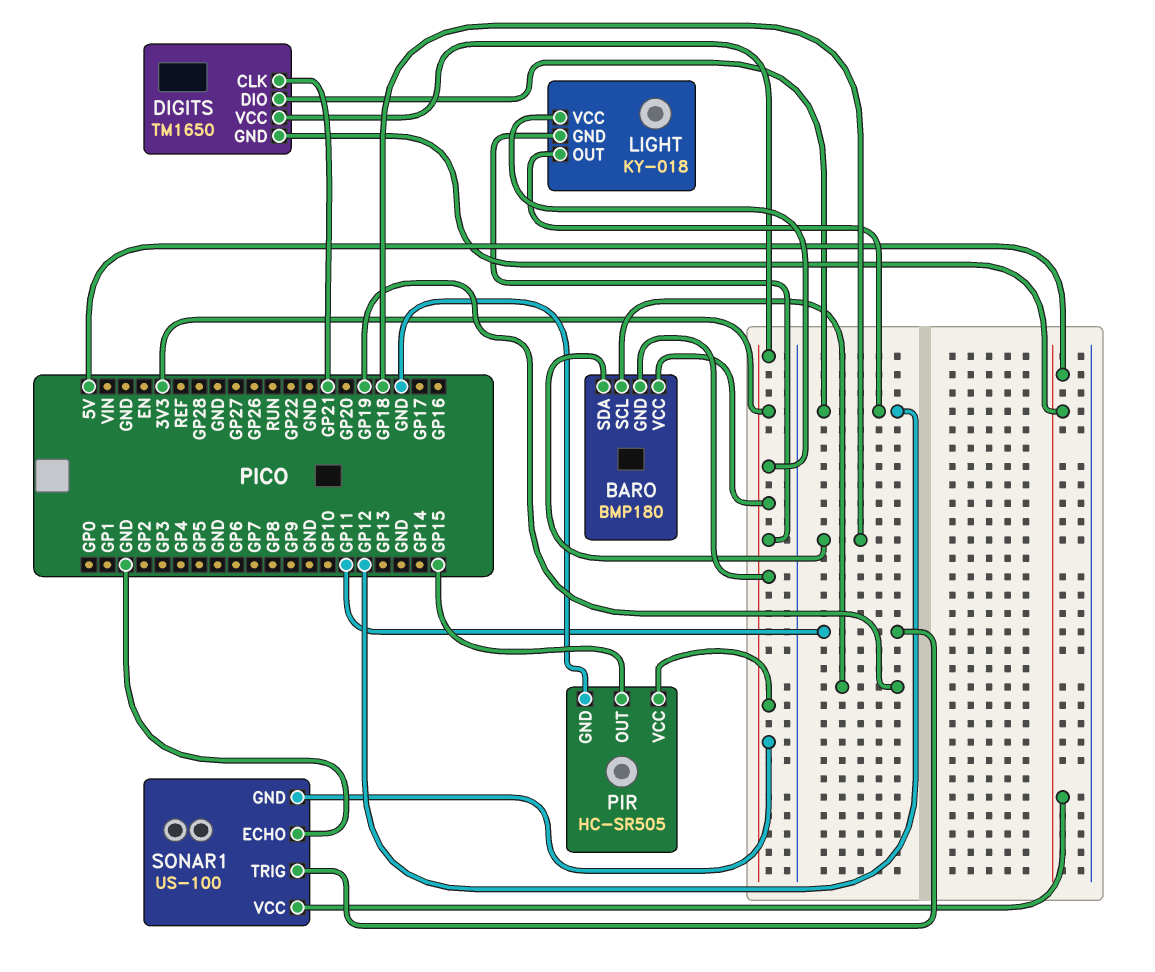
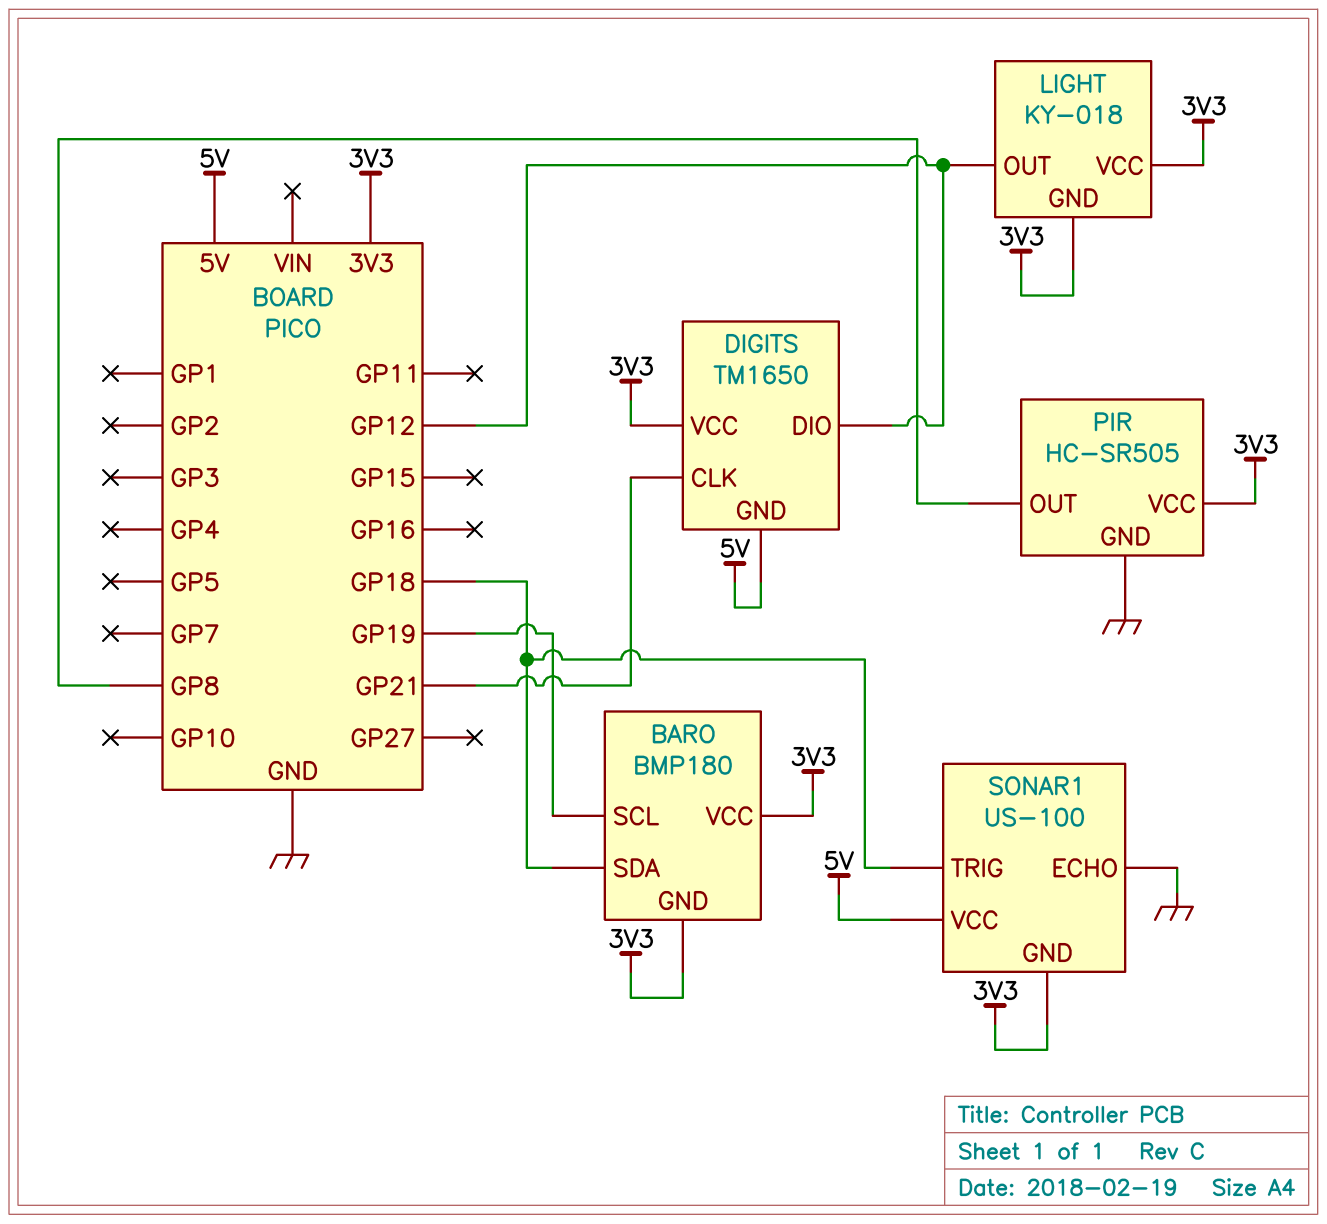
PIR pin OUT: GP15 -> GP8
SONAR1 pin TRIG: GP11 -> GP18

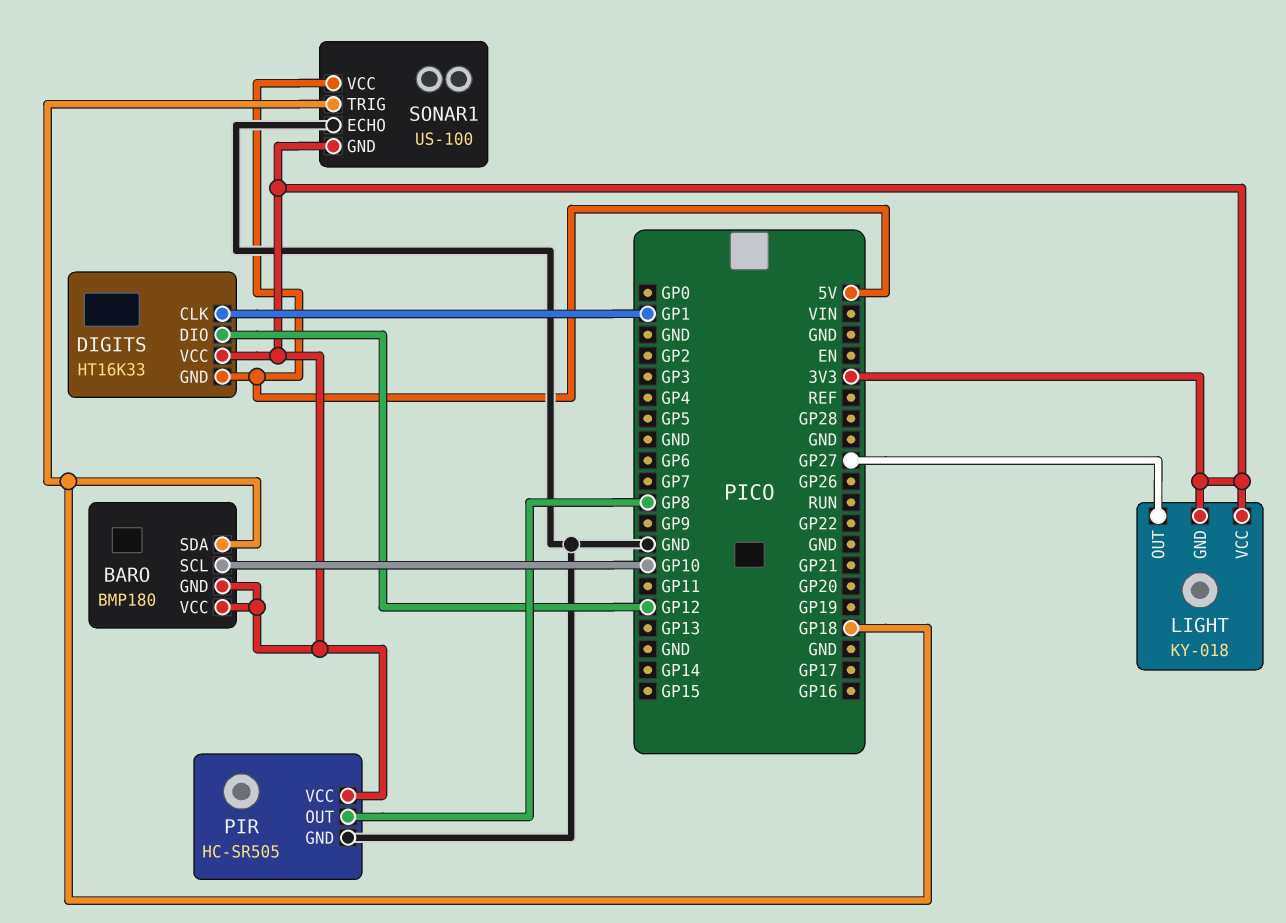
BARO pin SCL: GP19 -> GP10
DIGITS: TM1650 -> HT16K33
DIGITS pin CLK: GP21 -> GP1
LIGHT pin OUT: GP12 -> GP27

